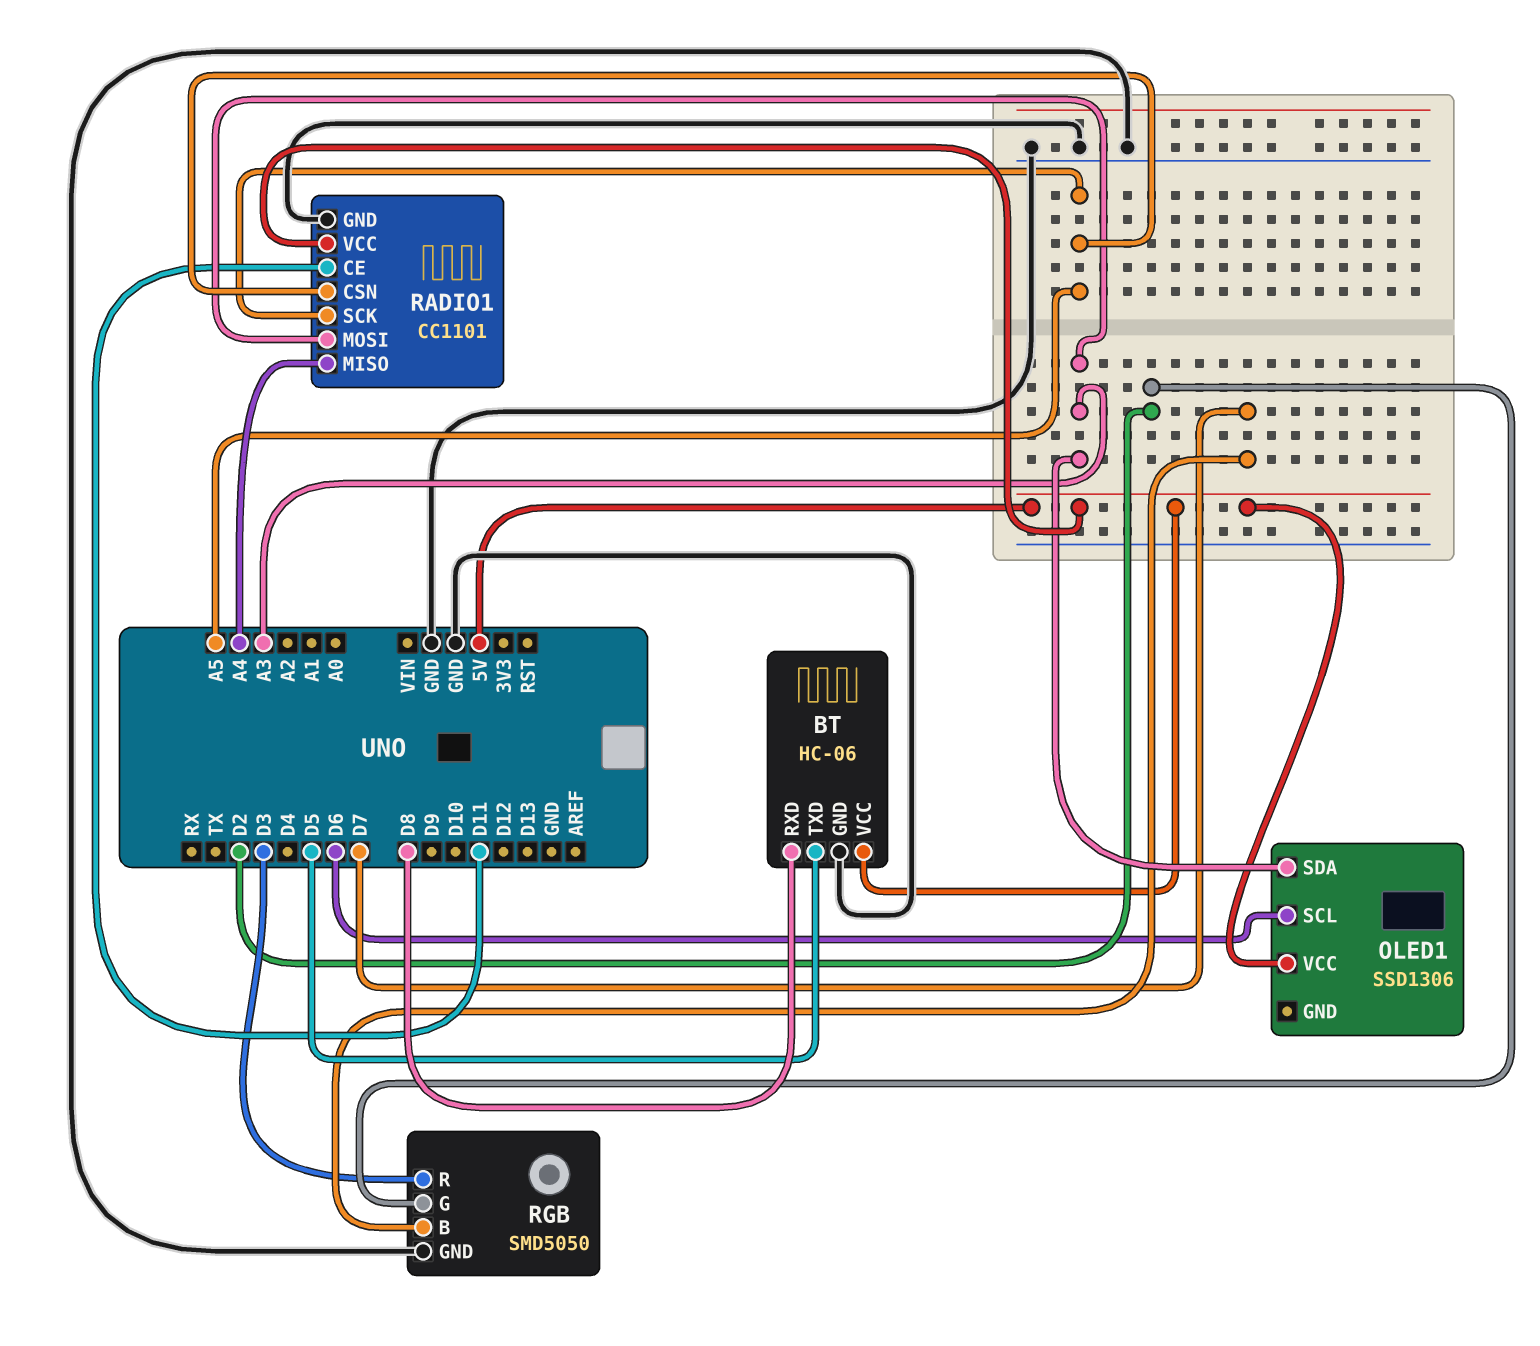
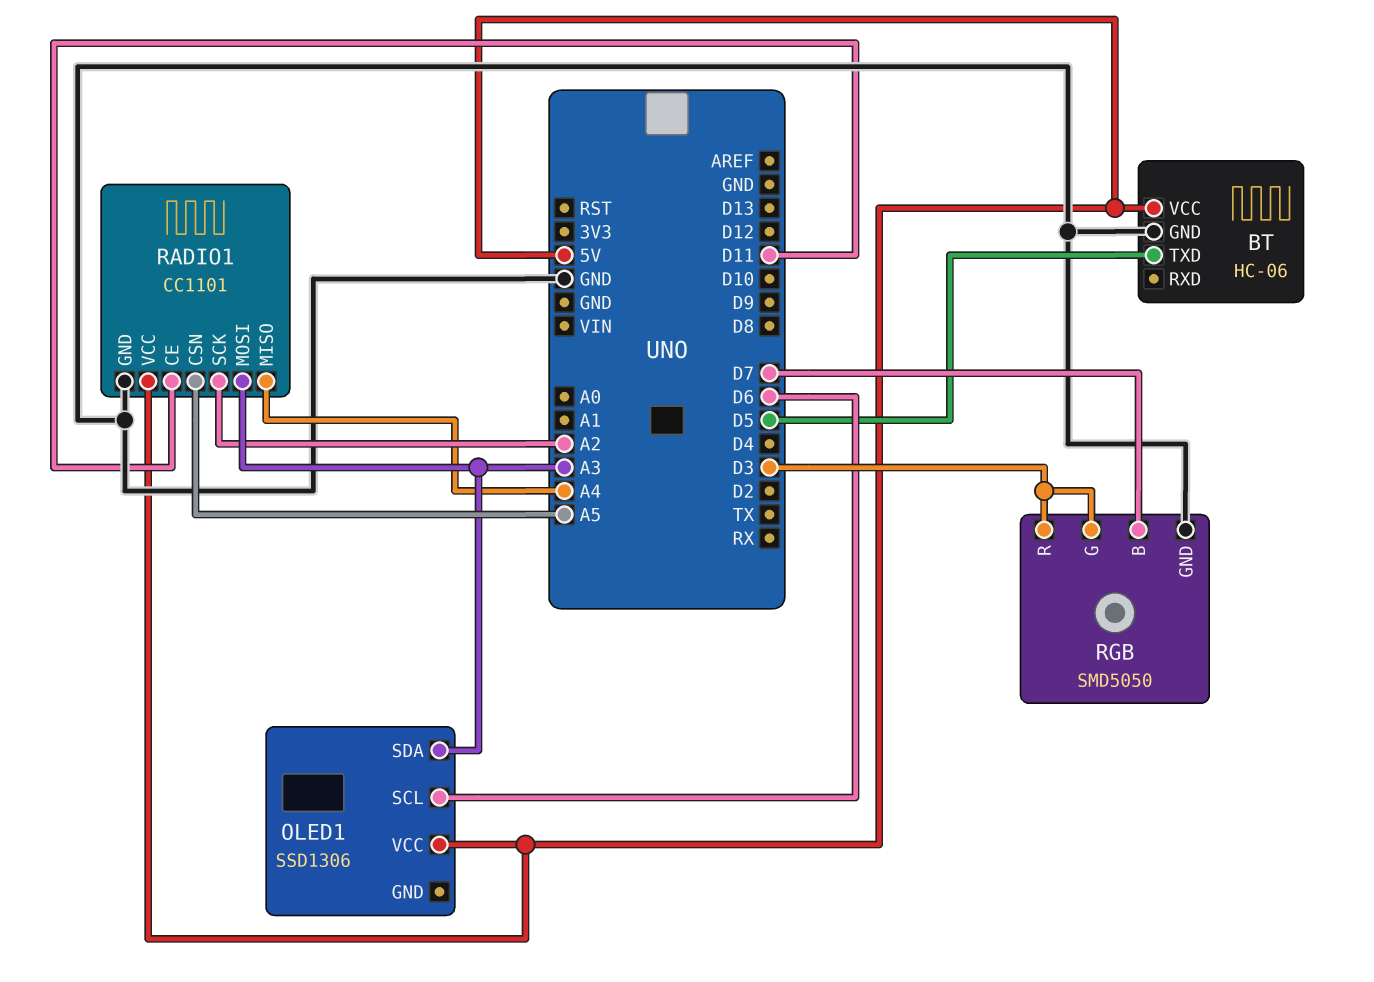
BT pin RXD: D8 -> none
RADIO1 pin SCK: A5 -> A2
RGB pin G: D2 -> D3

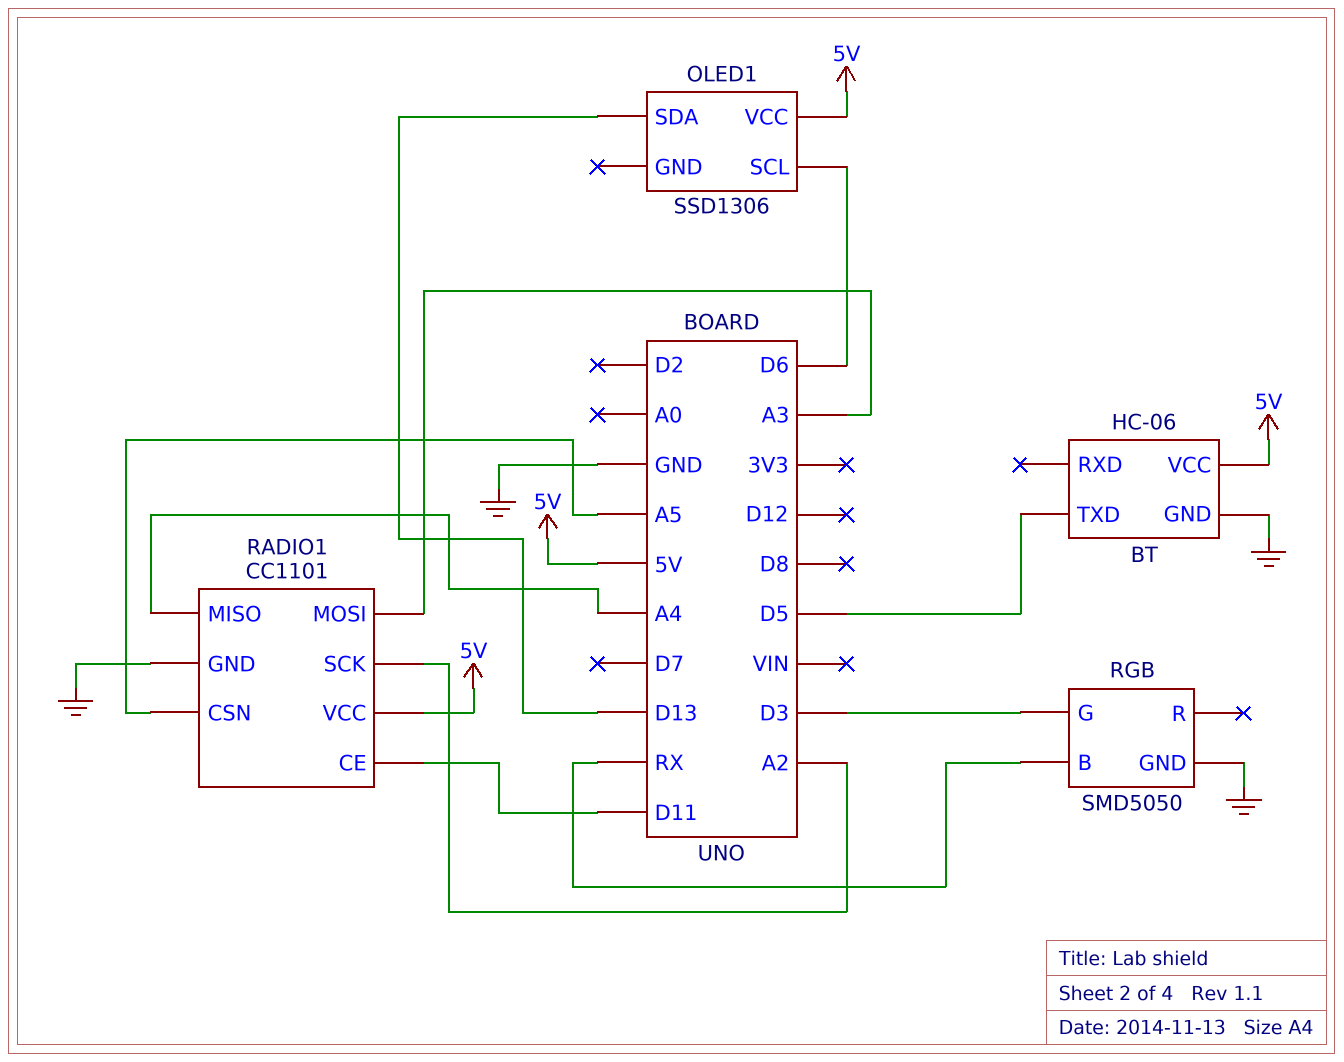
OLED1 pin SDA: A3 -> D13
RGB pin B: D7 -> RX
RGB pin R: D3 -> none

